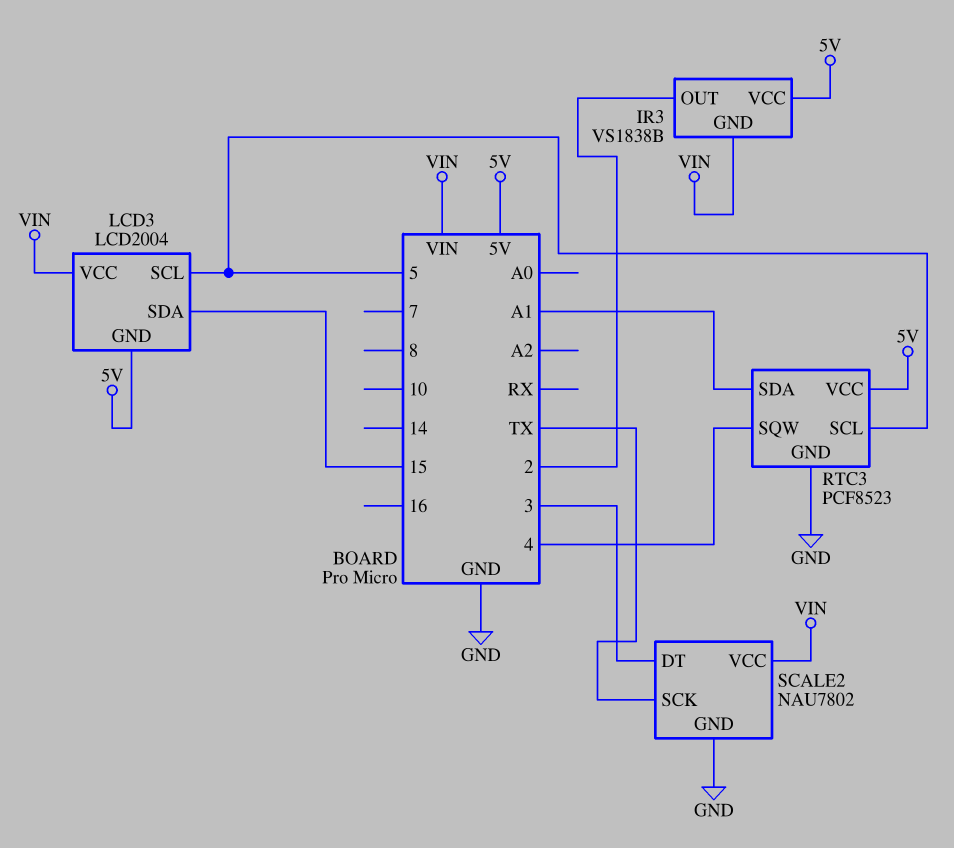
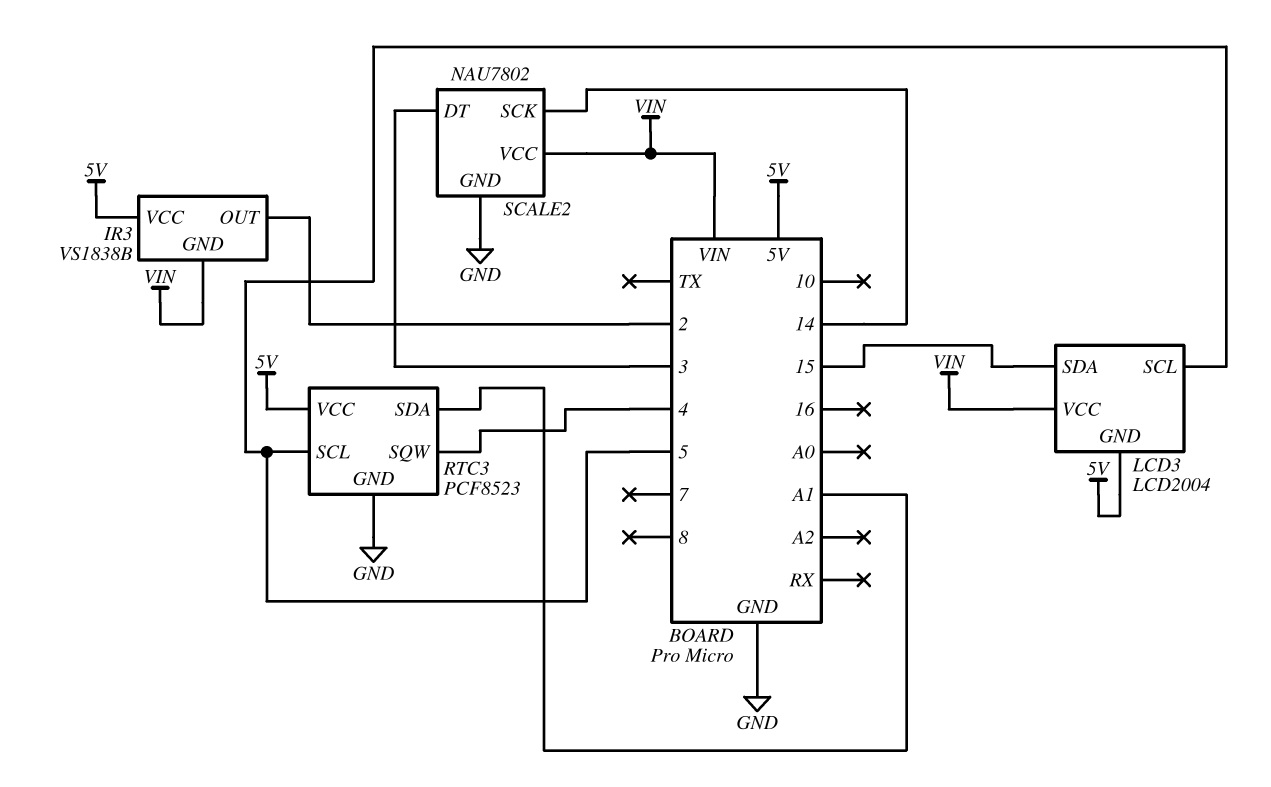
SCALE2 pin SCK: TX -> 14

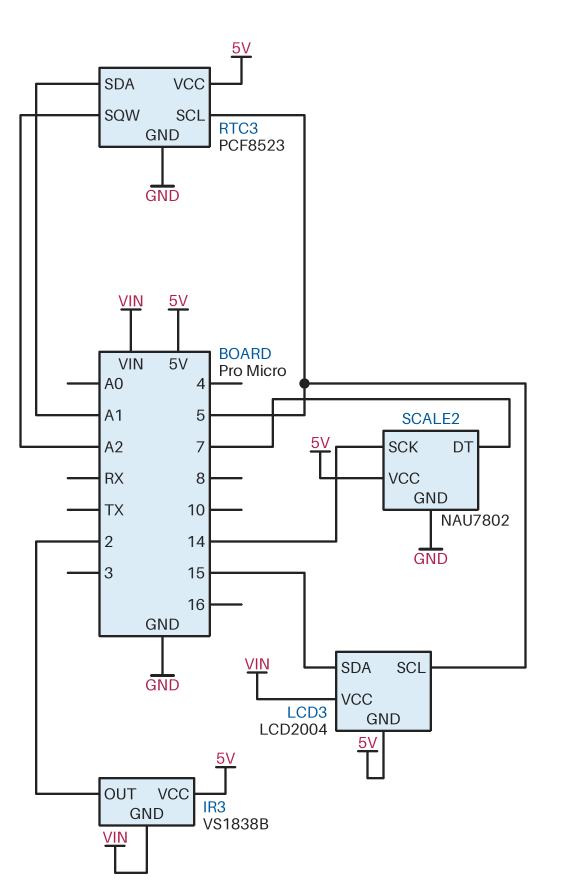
RTC3 pin SQW: 4 -> A2
SCALE2 pin DT: 3 -> 7
SCALE2 pin VCC: VIN -> 5V

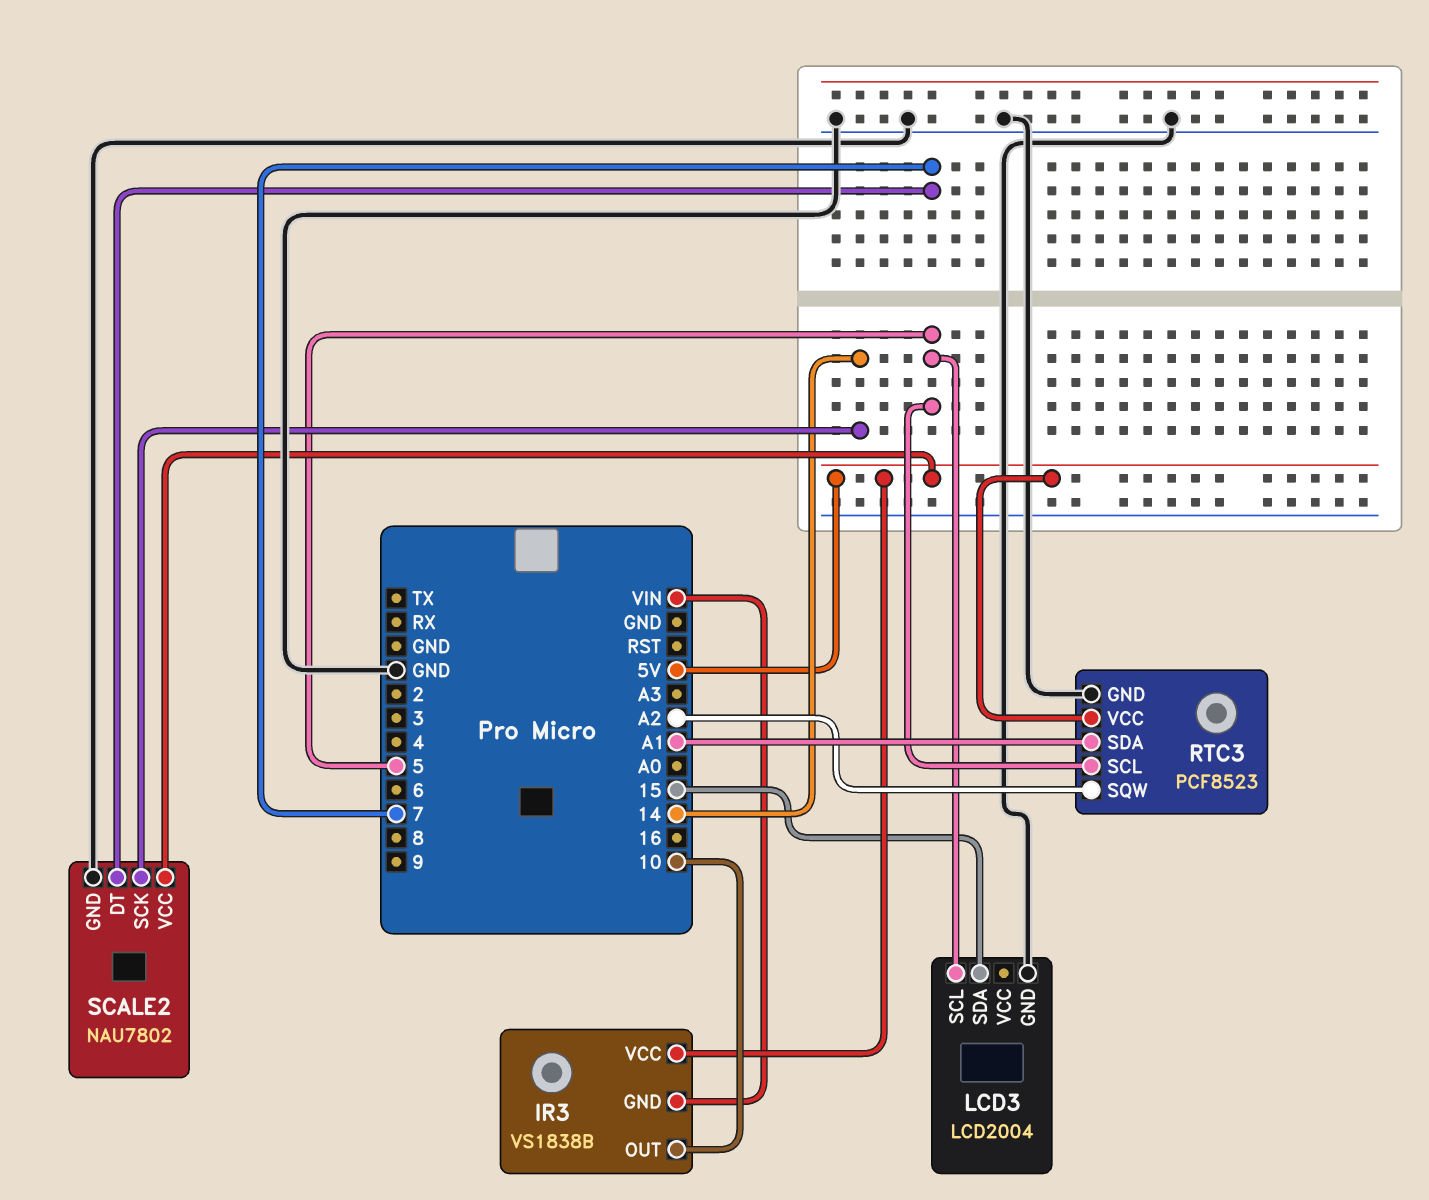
IR3 pin OUT: 2 -> 10
LCD3 pin GND: 5V -> GND
LCD3 pin VCC: VIN -> none

